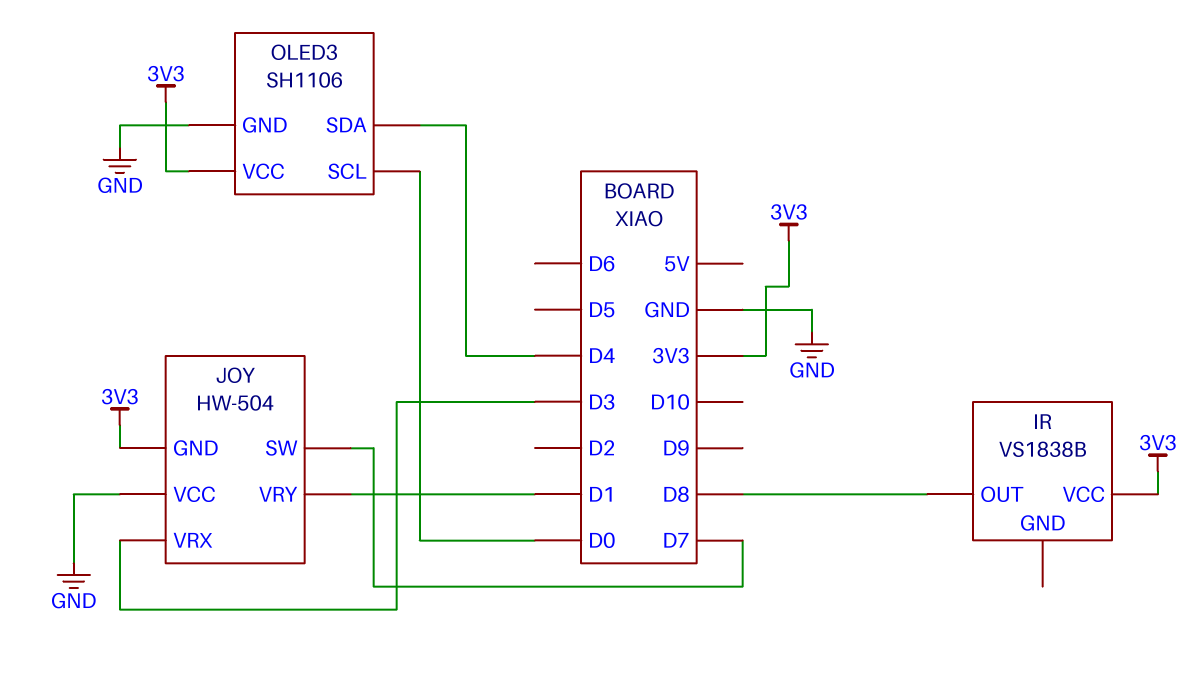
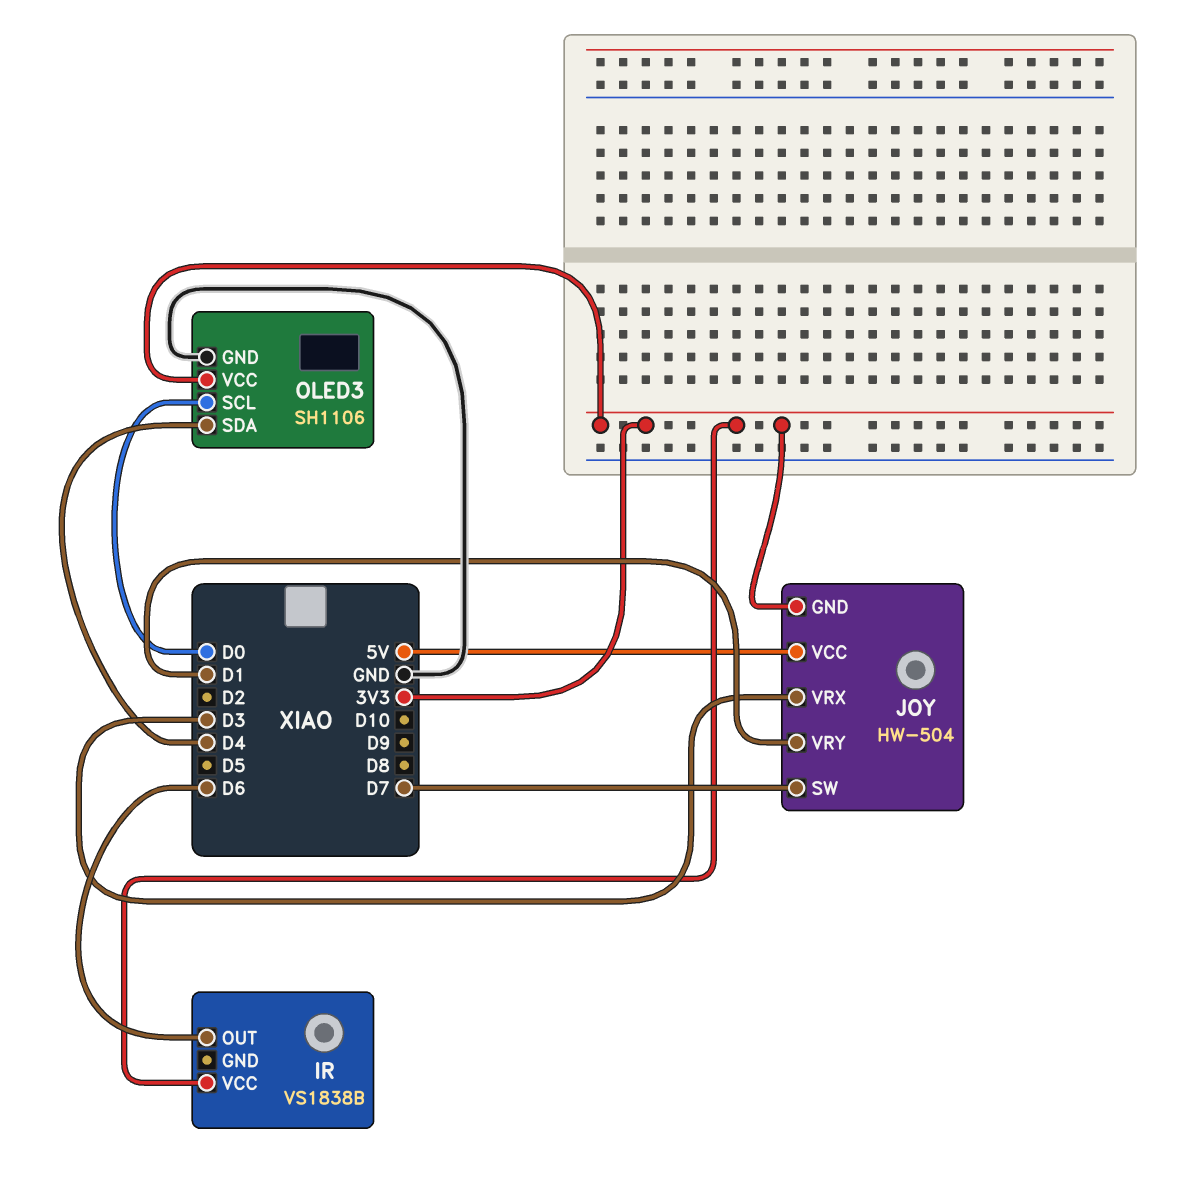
IR pin OUT: D8 -> D6
JOY pin VCC: GND -> 5V

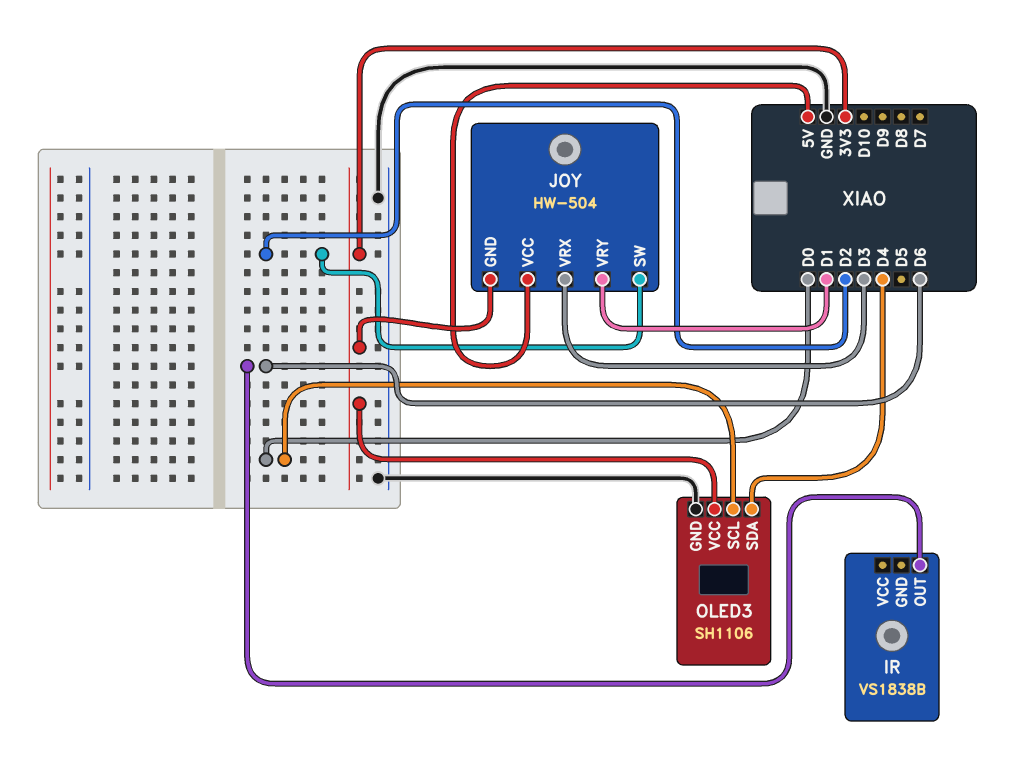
IR pin VCC: 3V3 -> none
JOY pin SW: D7 -> D2

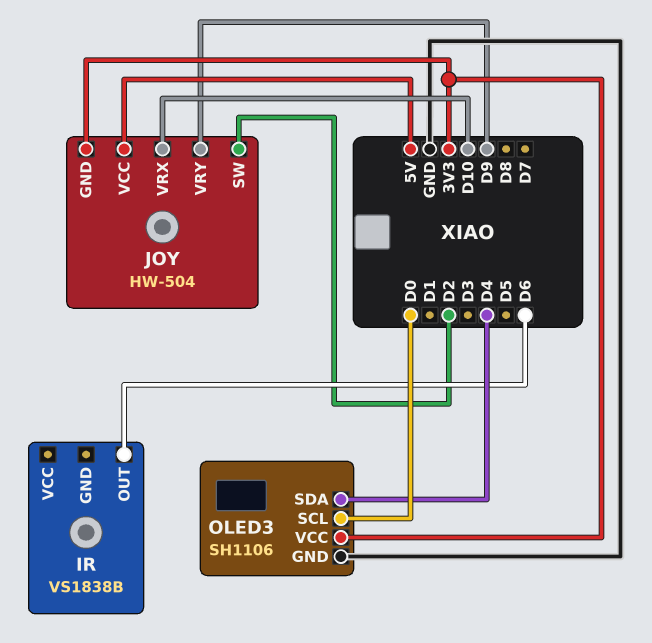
JOY pin VRX: D3 -> D10
JOY pin VRY: D1 -> D9

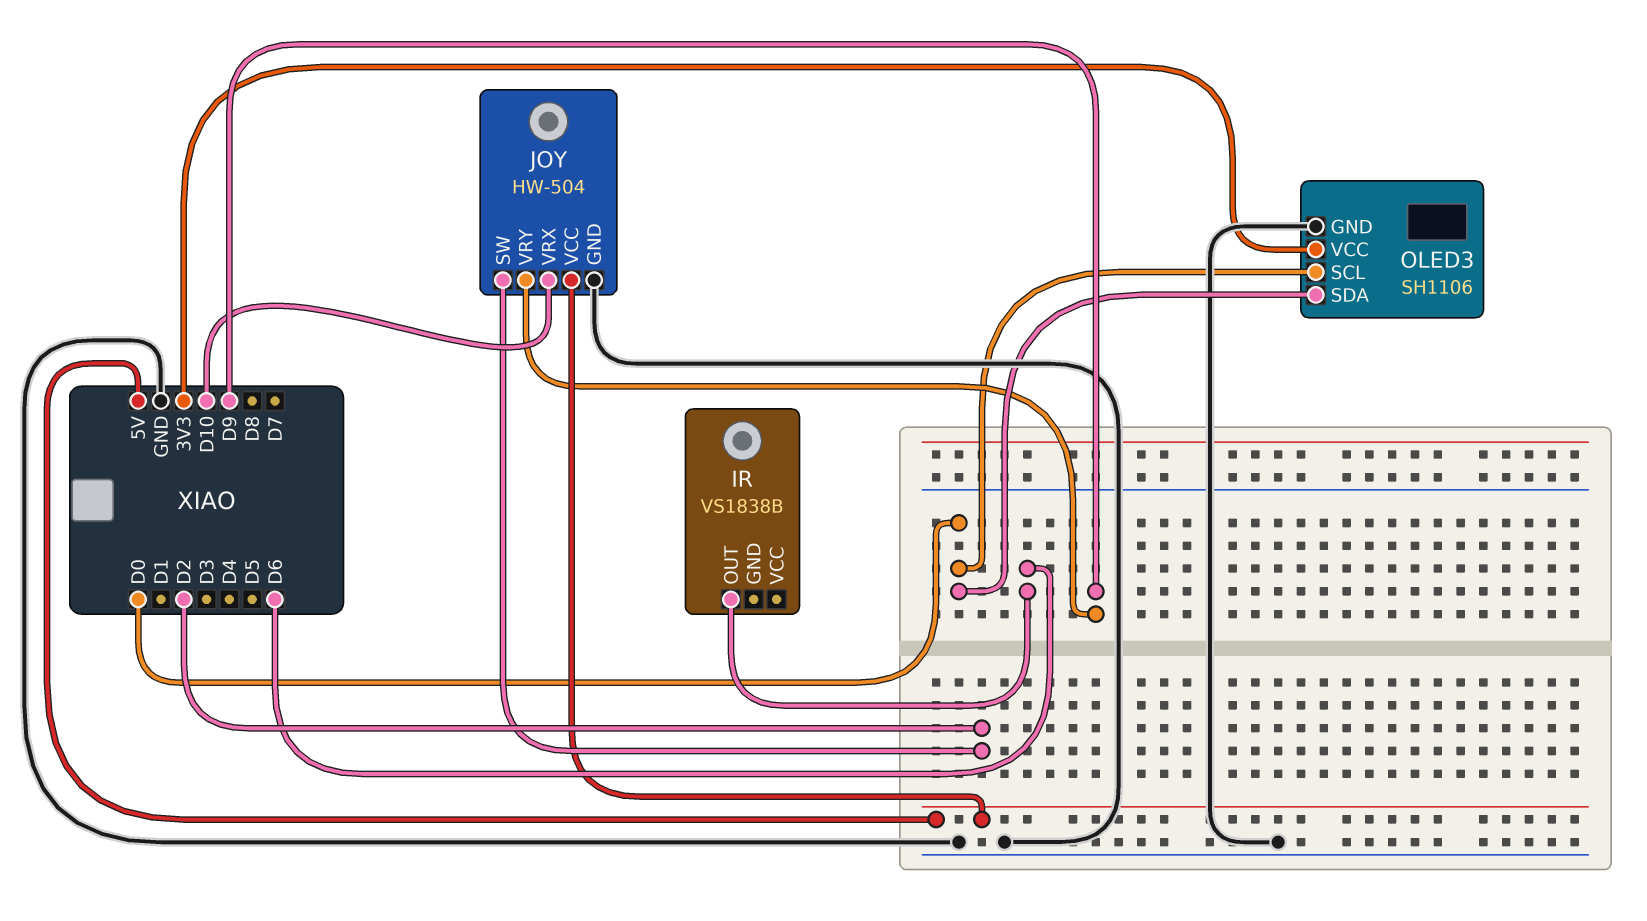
JOY pin GND: 3V3 -> GND
OLED3 pin SDA: D4 -> D0

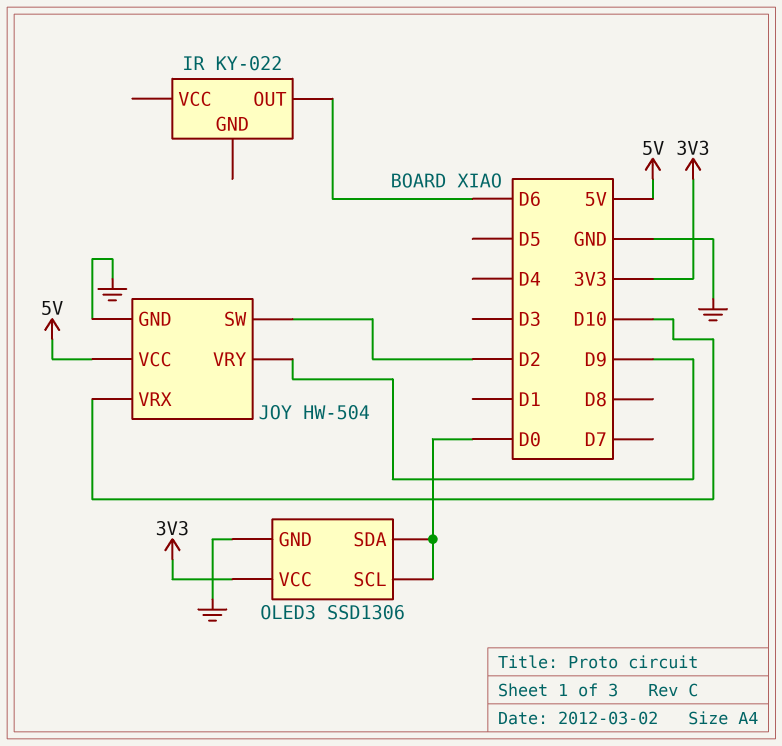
IR: VS1838B -> KY-022
OLED3: SH1106 -> SSD1306

